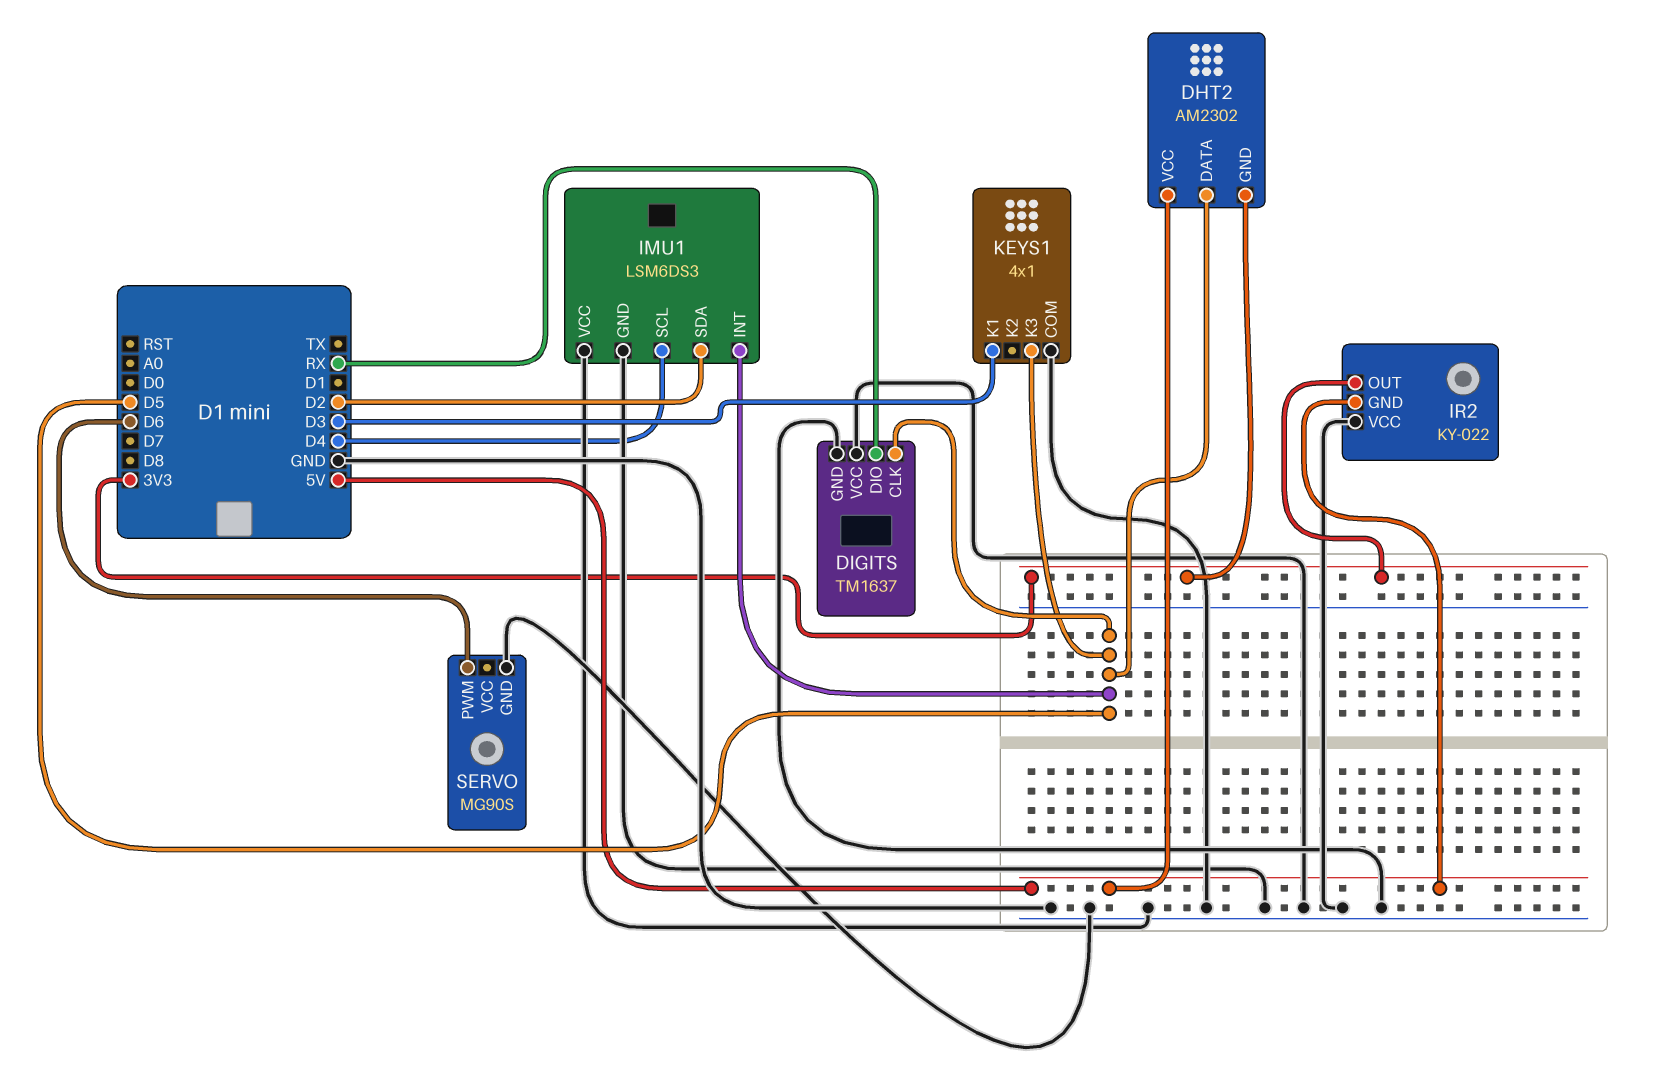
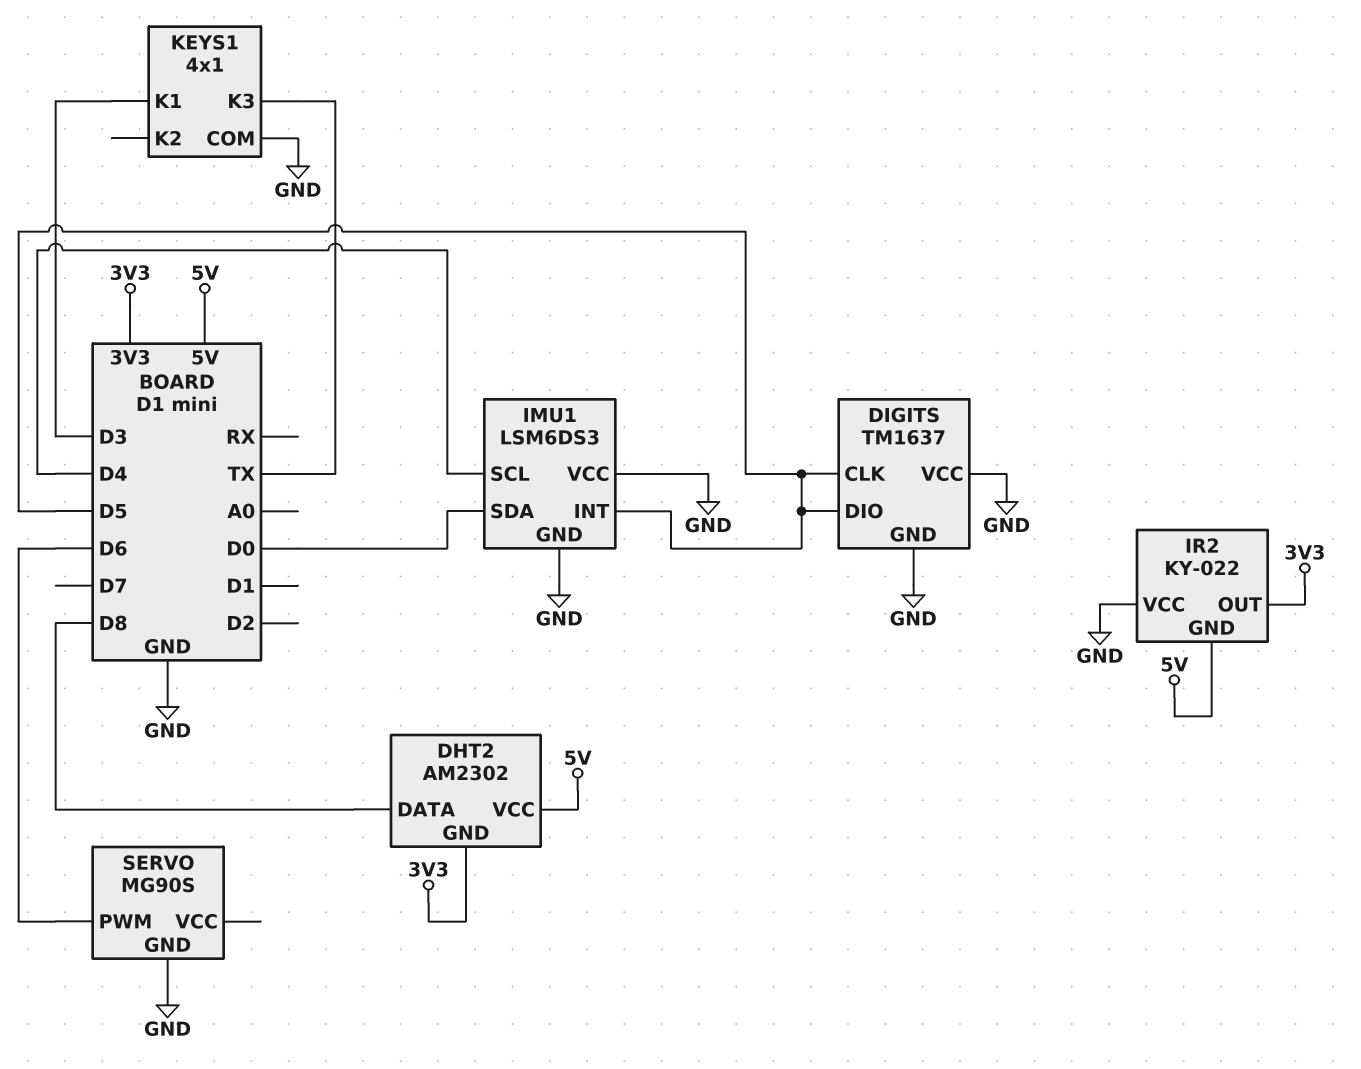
DHT2 pin DATA: D5 -> D8
DIGITS pin DIO: RX -> D5
IMU1 pin SDA: D2 -> D0
KEYS1 pin K3: D5 -> TX

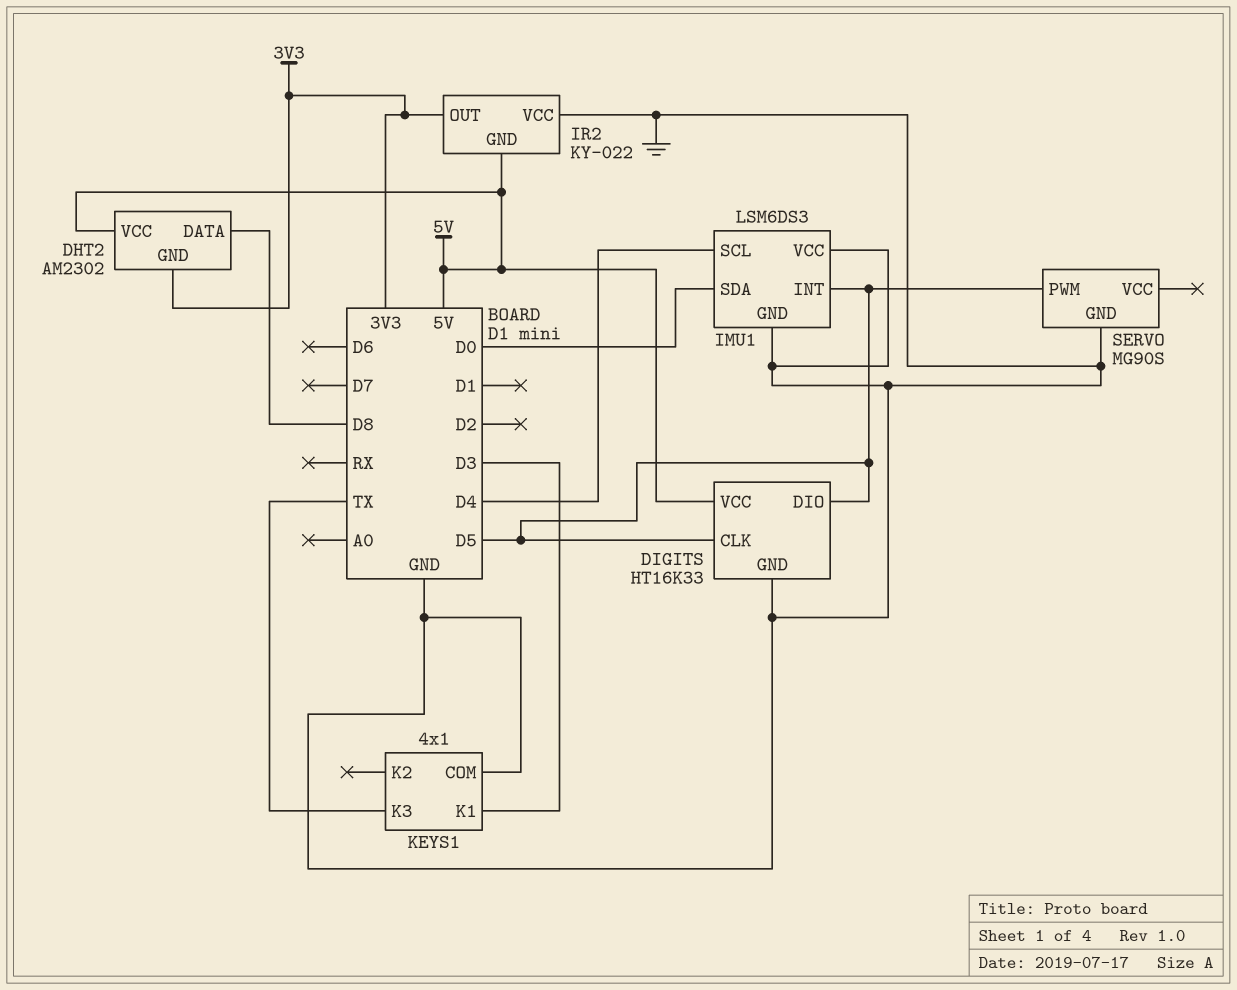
DIGITS: TM1637 -> HT16K33
DIGITS pin VCC: GND -> 5V
SERVO pin PWM: D6 -> D5

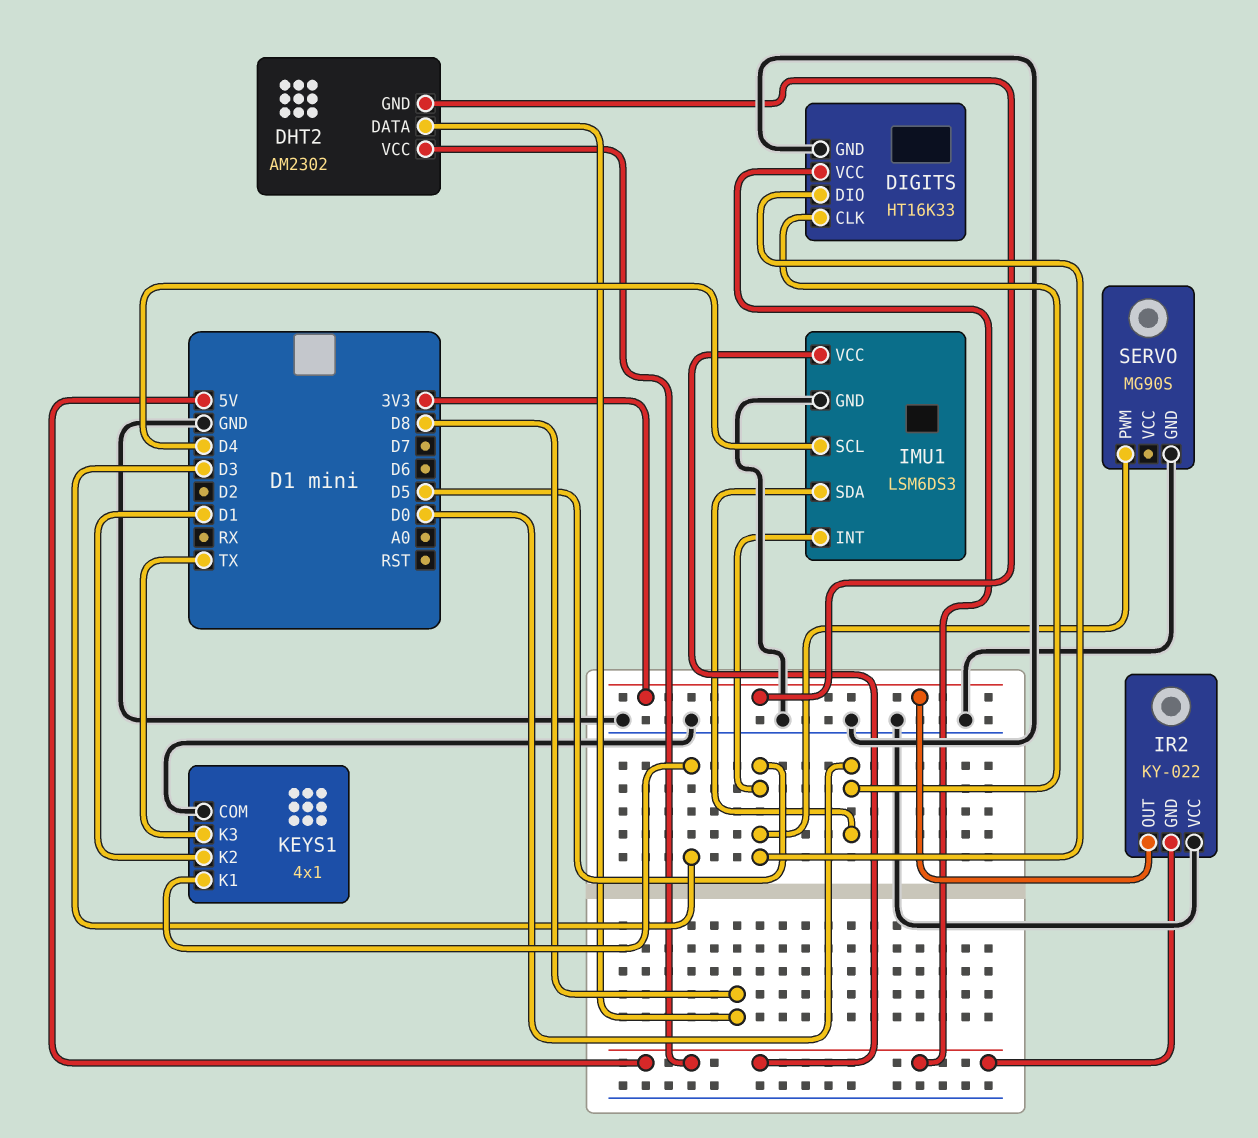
DIGITS pin CLK: D5 -> D0
IMU1 pin VCC: GND -> 5V
KEYS1 pin K2: none -> D1

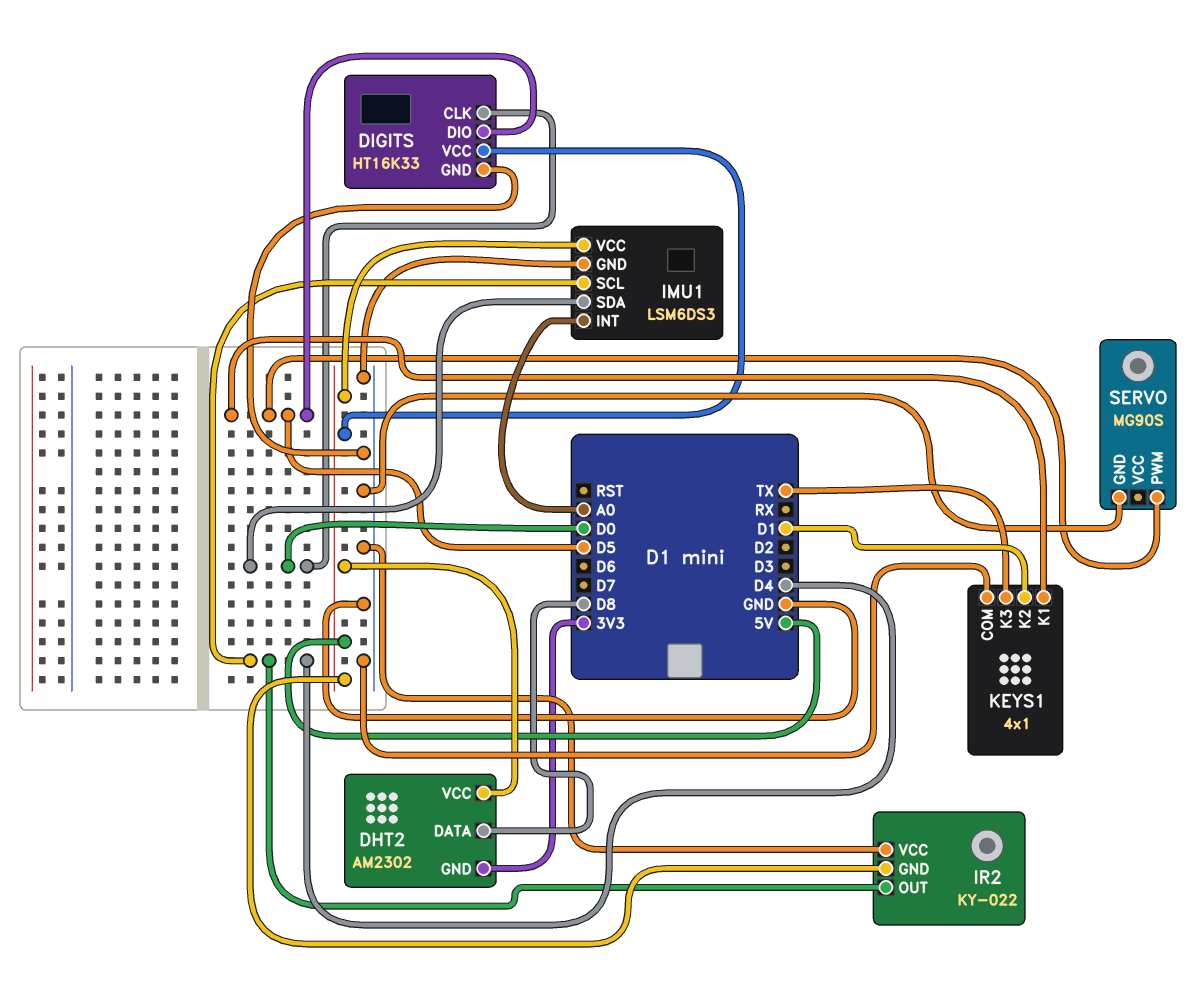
IMU1 pin INT: D5 -> A0
IR2 pin OUT: 3V3 -> D4
KEYS1 pin K1: D3 -> D5

